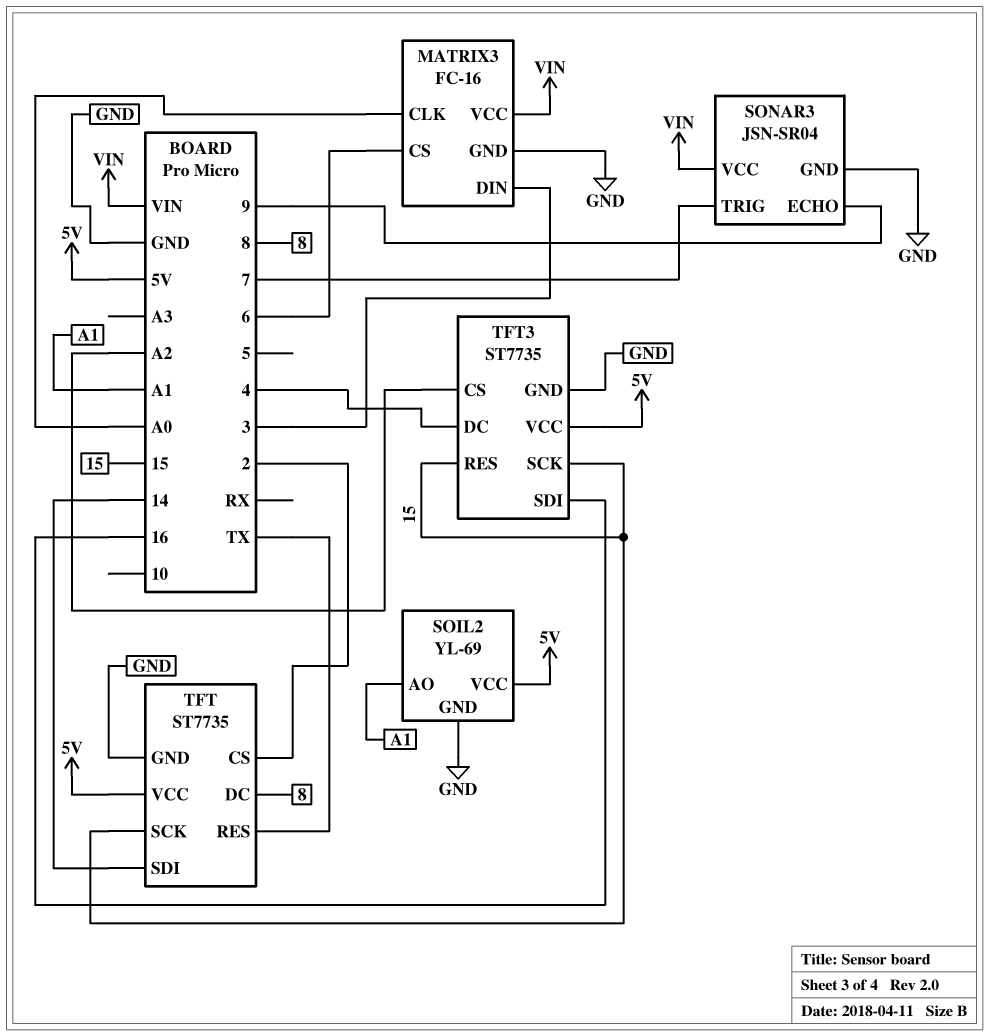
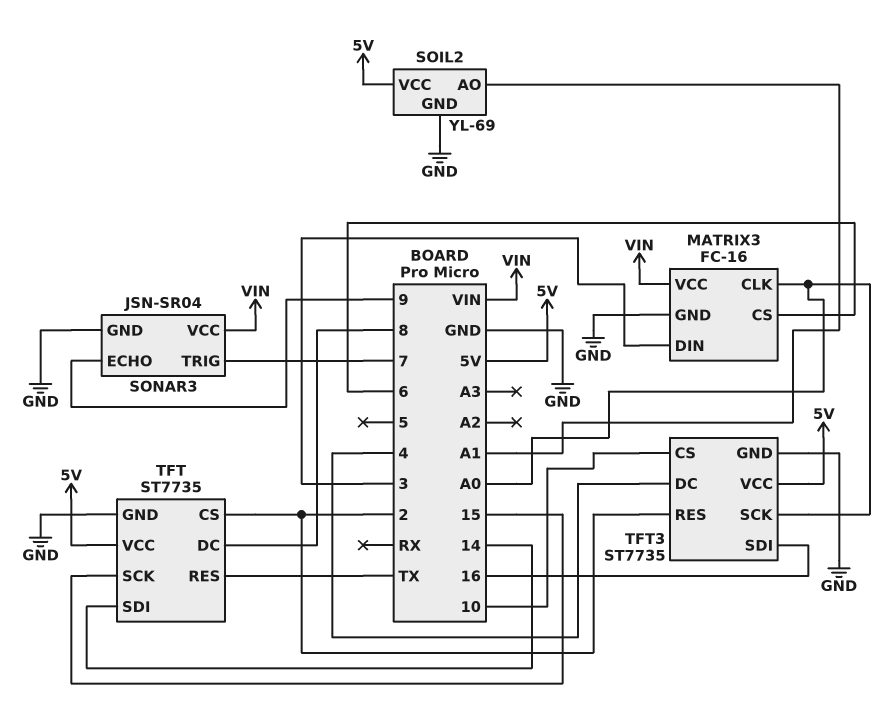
TFT3 pin CS: A2 -> 10
TFT3 pin RES: 15 -> 2
TFT3 pin SCK: 15 -> A0

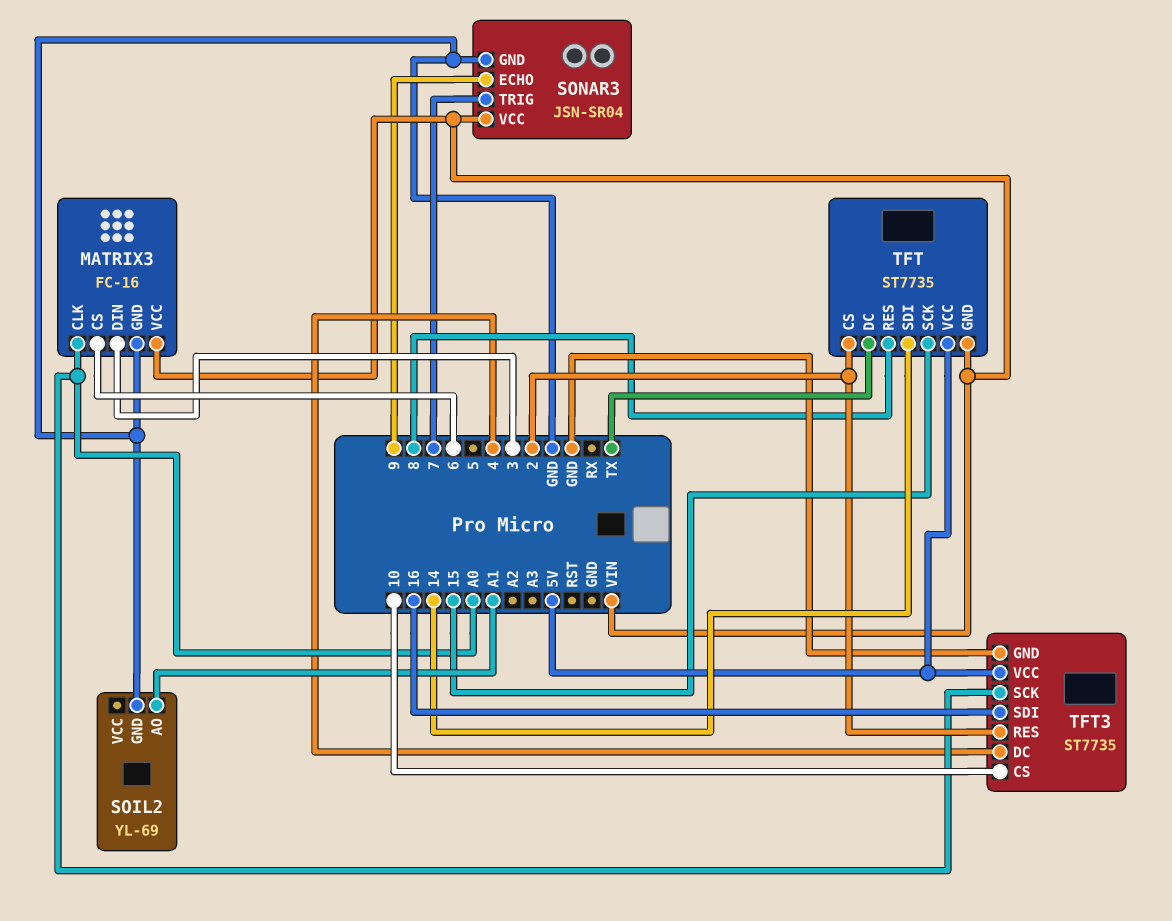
SOIL2 pin VCC: 5V -> none
TFT pin DC: 8 -> TX
TFT pin GND: GND -> VIN
TFT pin RES: TX -> 8

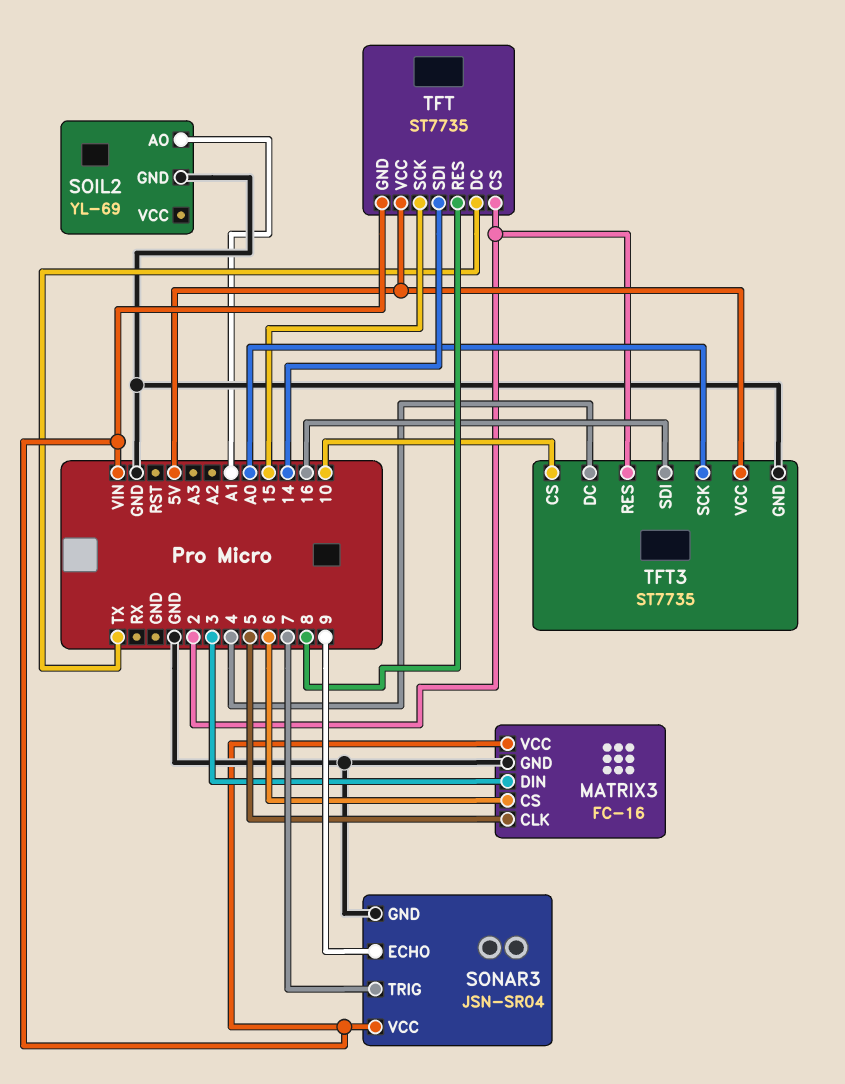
MATRIX3 pin CLK: A0 -> 5

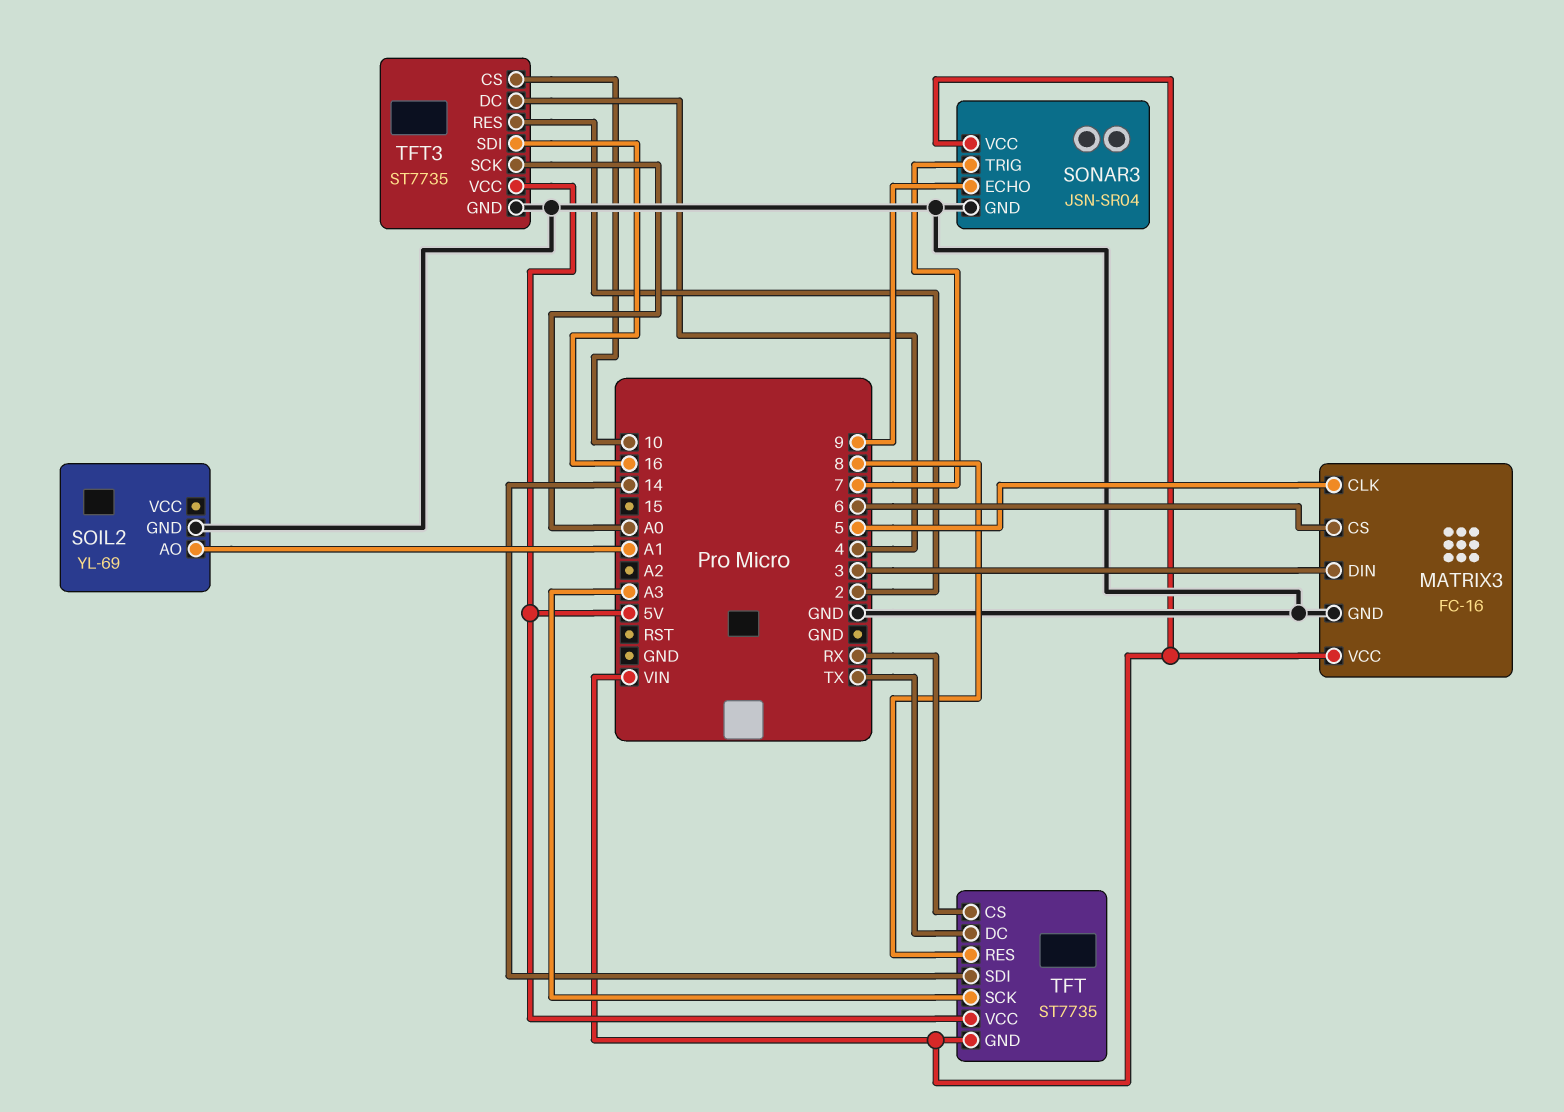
TFT pin CS: 2 -> RX
TFT pin SCK: 15 -> A3

